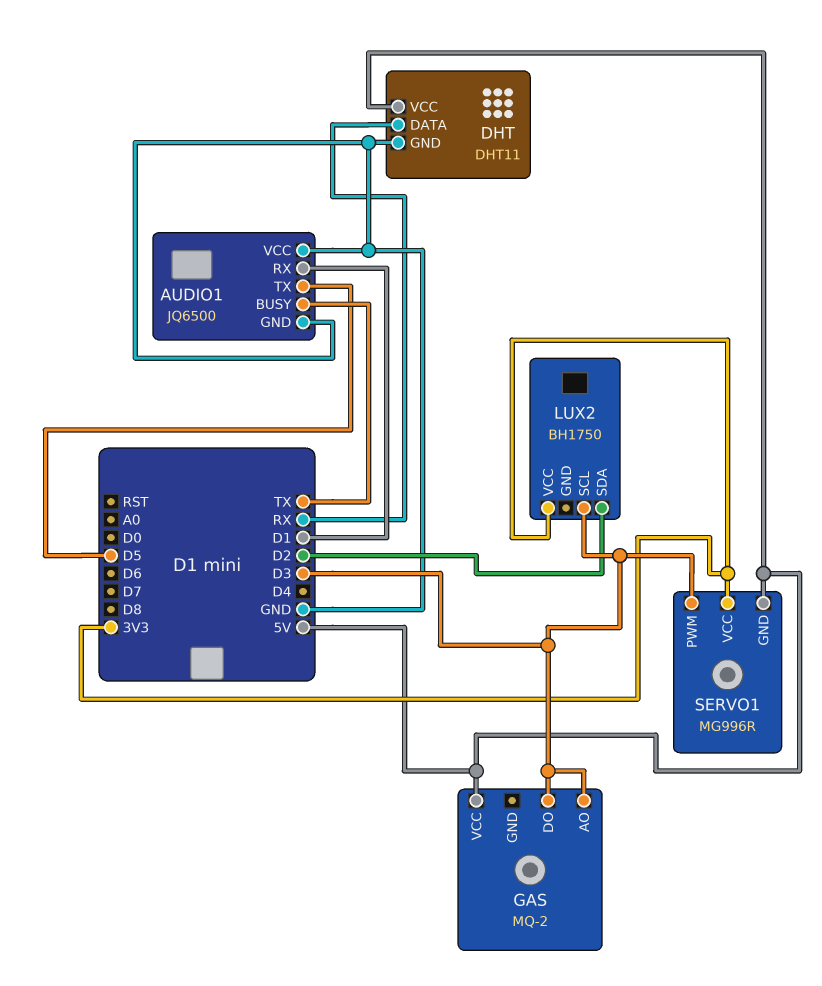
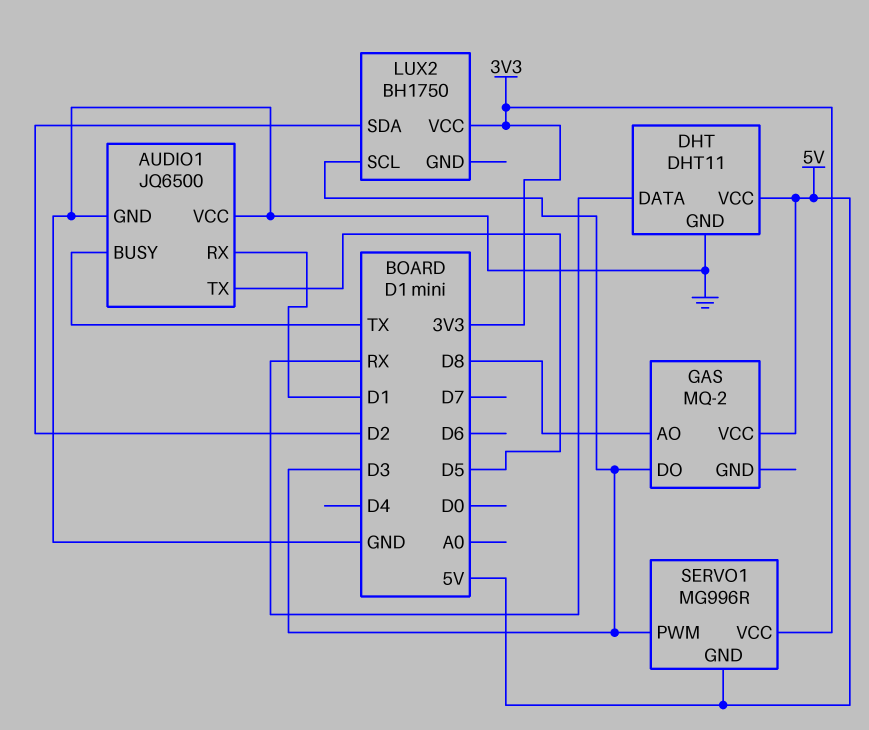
GAS pin AO: D3 -> D8

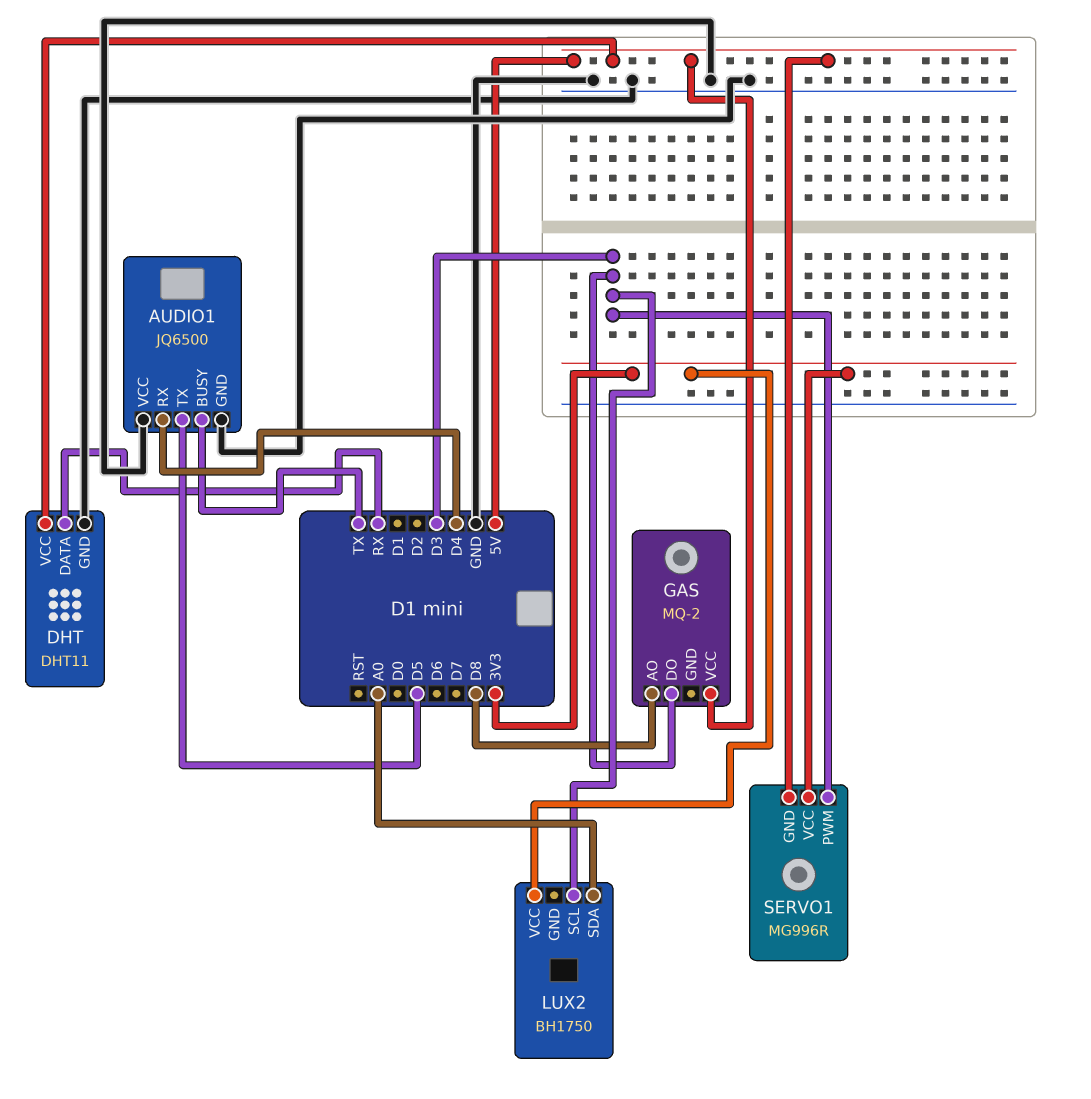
AUDIO1 pin RX: D1 -> D4
LUX2 pin SDA: D2 -> A0

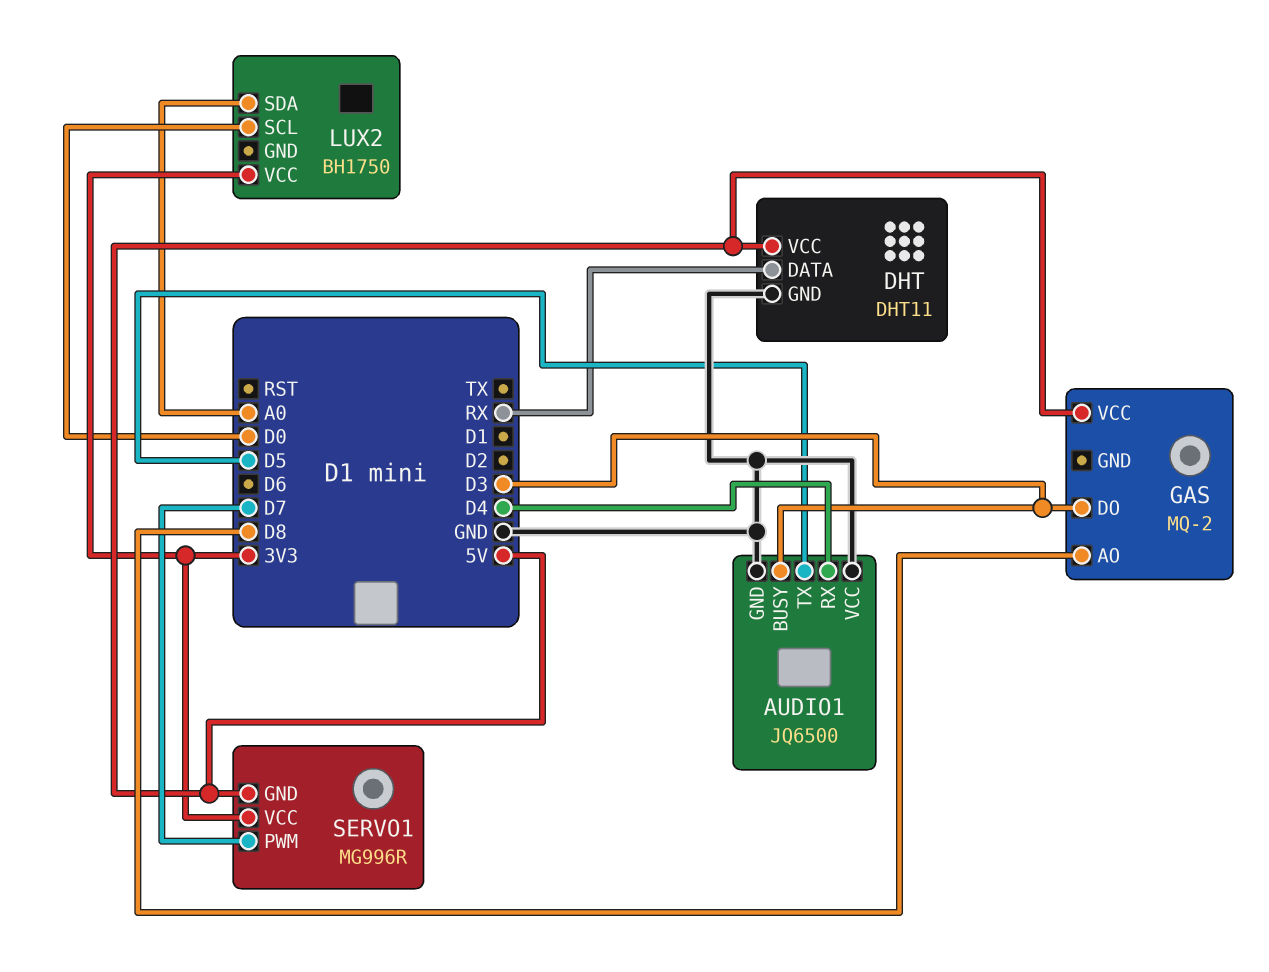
AUDIO1 pin BUSY: TX -> D3
LUX2 pin SCL: D3 -> D0
SERVO1 pin PWM: D3 -> D7

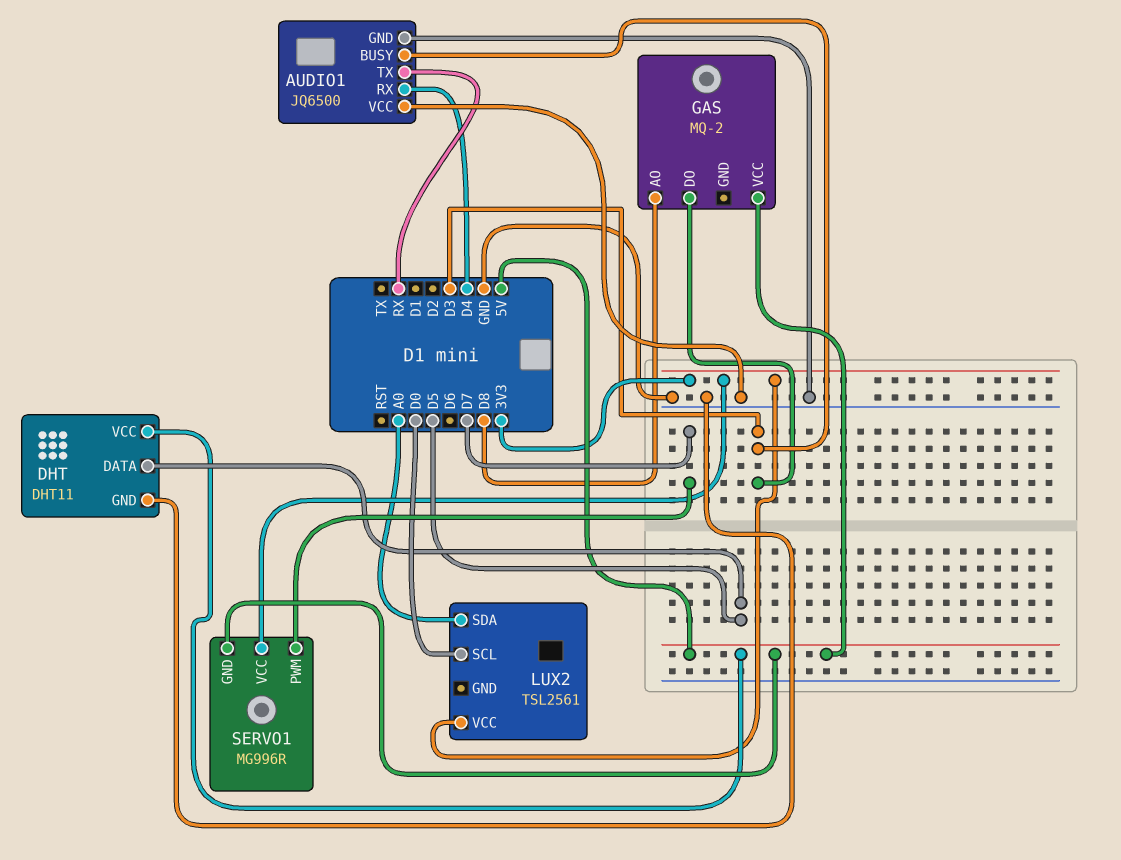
AUDIO1 pin TX: D5 -> RX
DHT pin DATA: RX -> D5
LUX2: BH1750 -> TSL2561

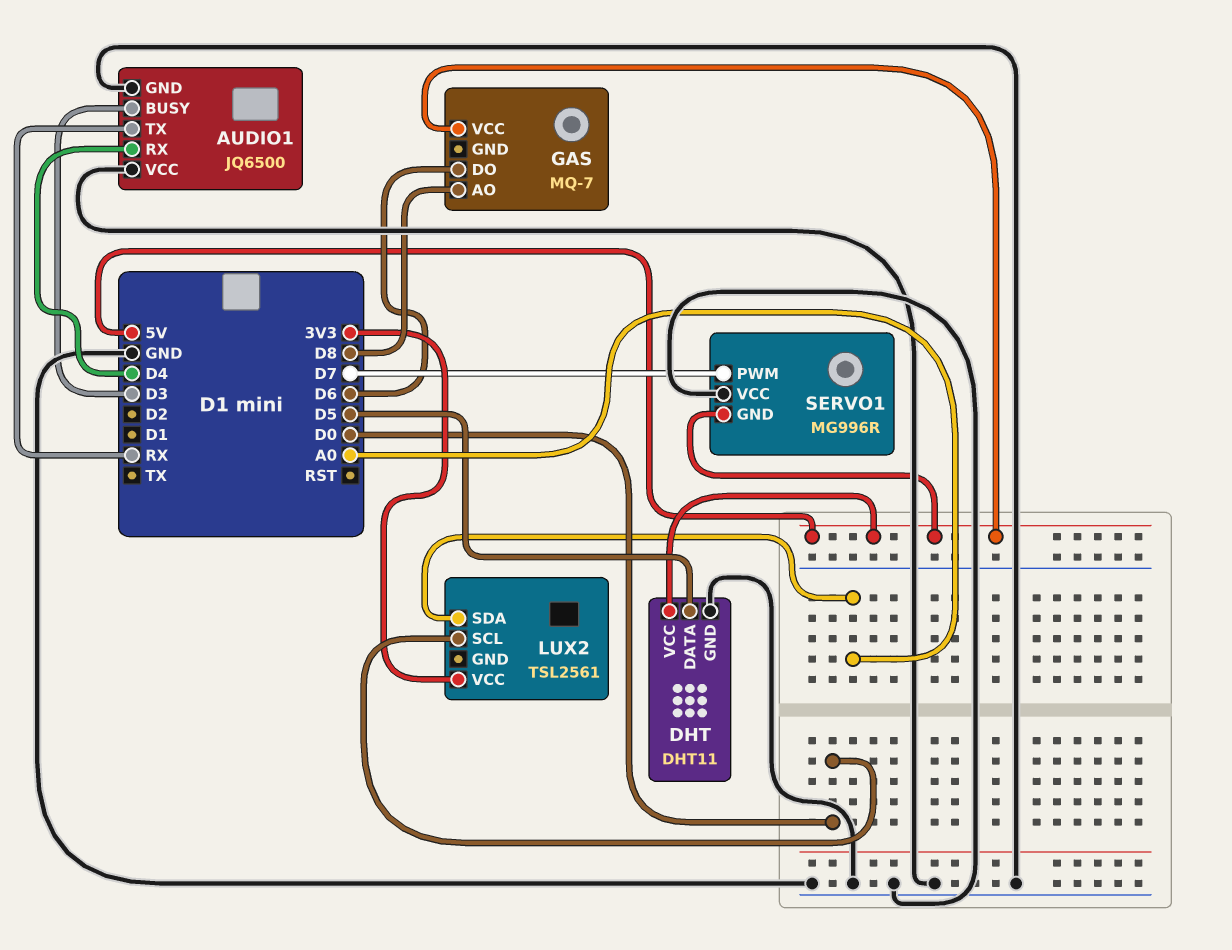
GAS: MQ-2 -> MQ-7
GAS pin DO: D3 -> D6
SERVO1 pin VCC: 3V3 -> GND

